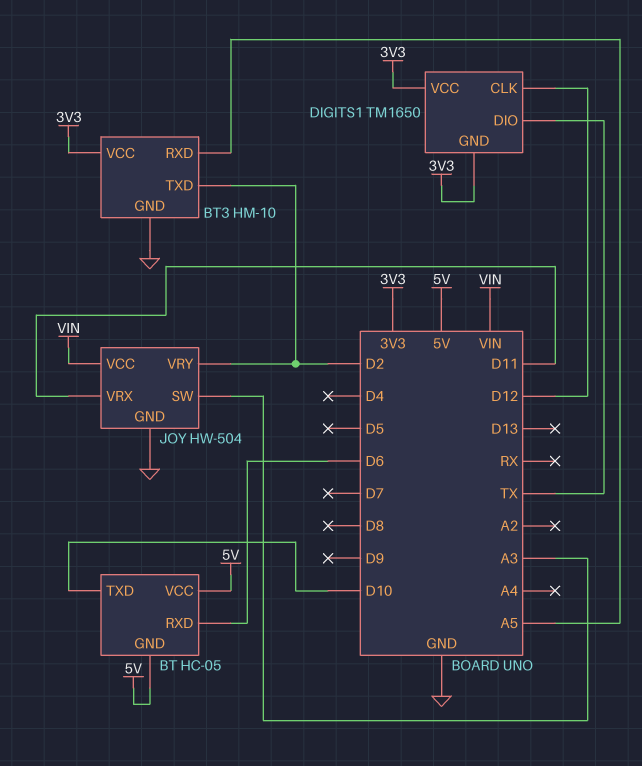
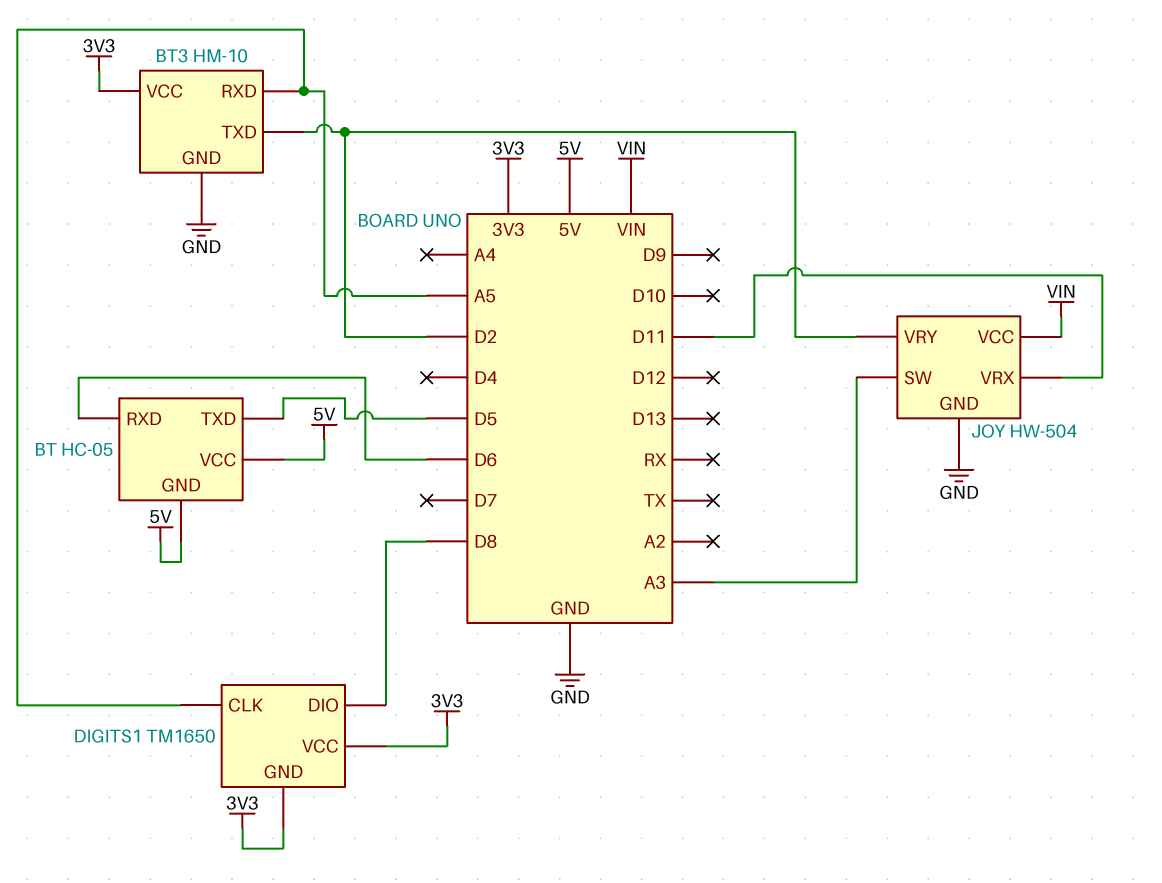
BT pin TXD: D10 -> D5
DIGITS1 pin CLK: D12 -> A5
DIGITS1 pin DIO: TX -> D8

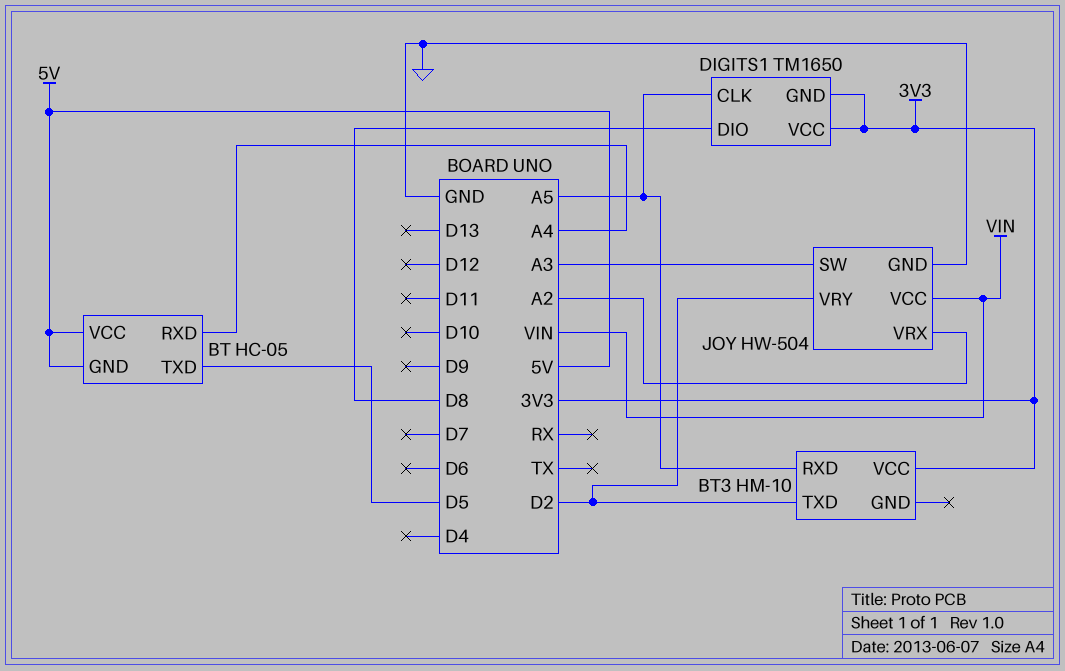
BT pin RXD: D6 -> A4
BT3 pin GND: GND -> none
JOY pin VRX: D11 -> A2

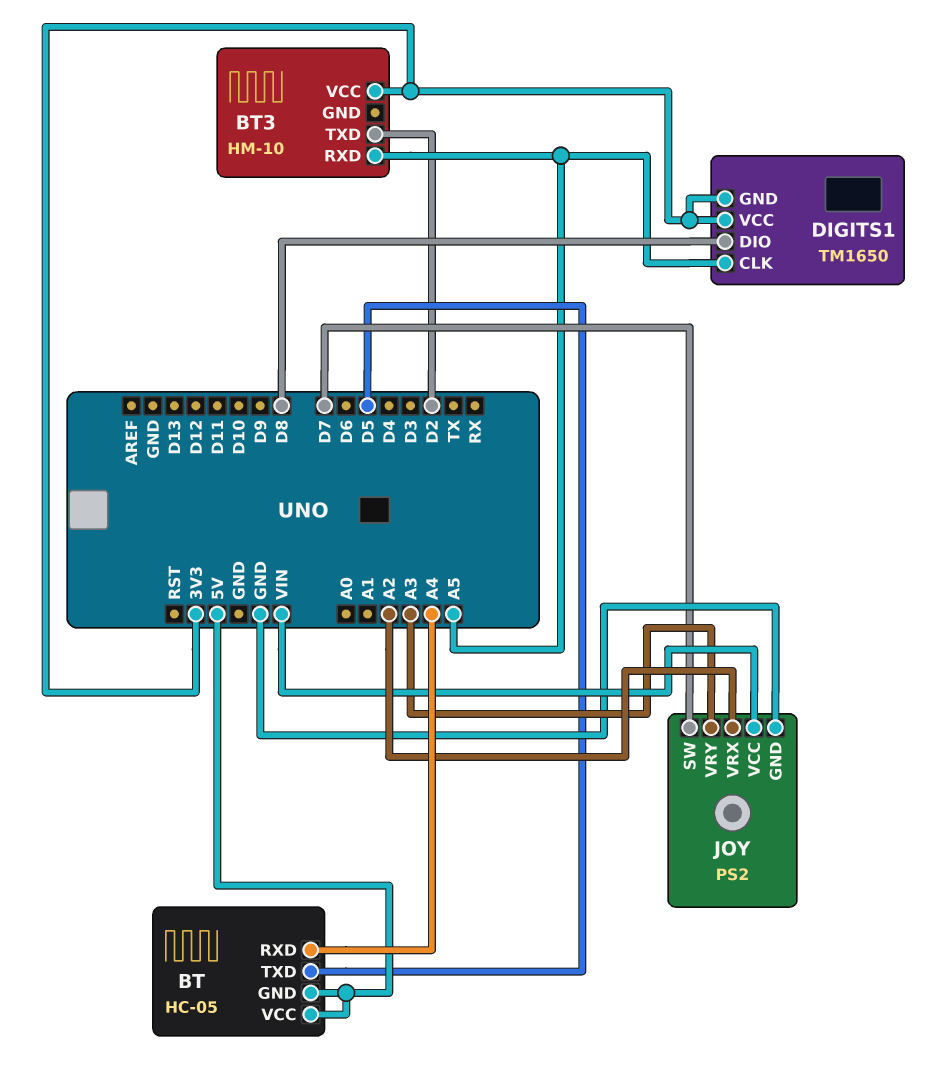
JOY: HW-504 -> PS2
JOY pin SW: A3 -> D7
JOY pin VRY: D2 -> A3

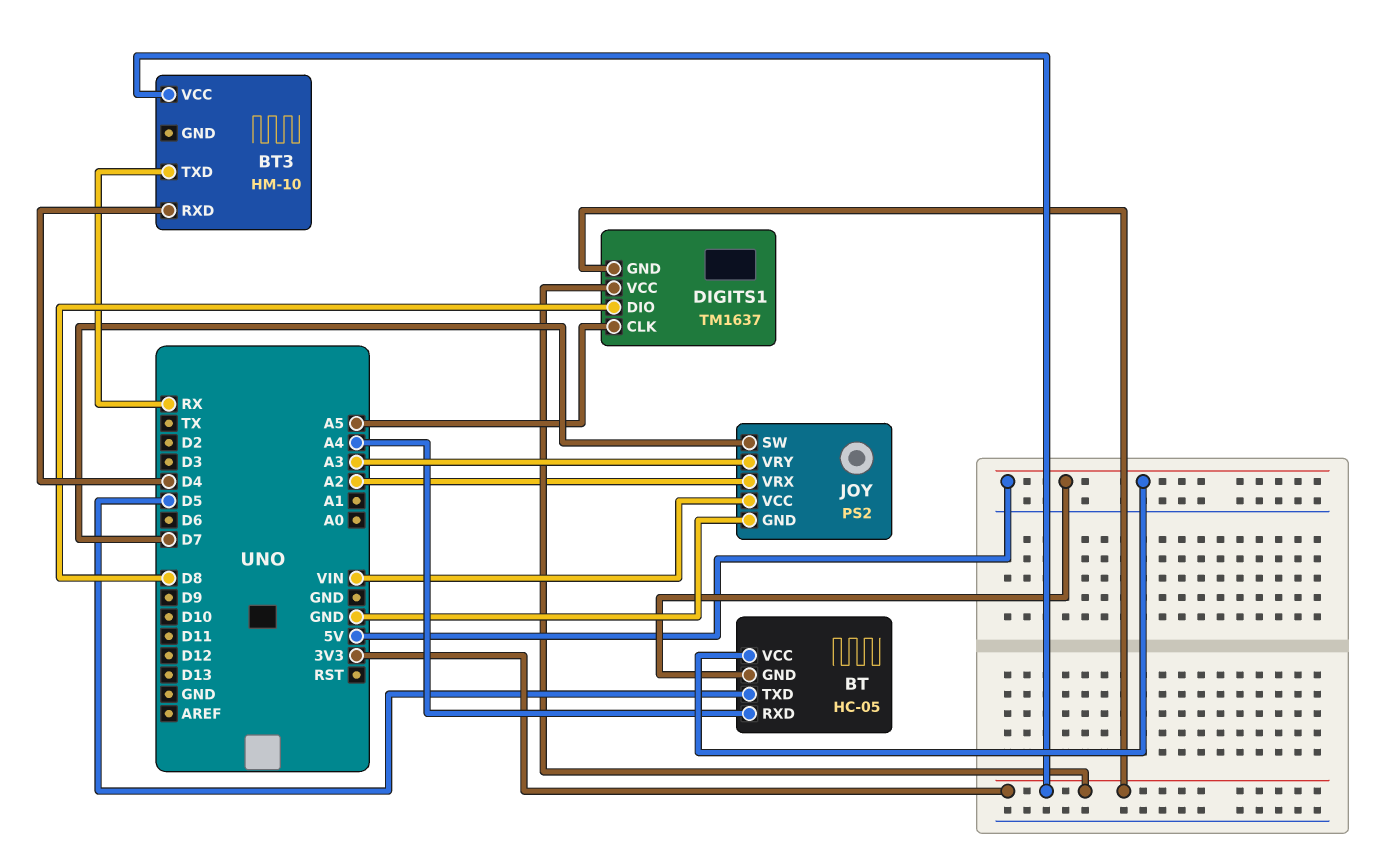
BT3 pin RXD: A5 -> D4
BT3 pin TXD: D2 -> RX
DIGITS1: TM1650 -> TM1637

